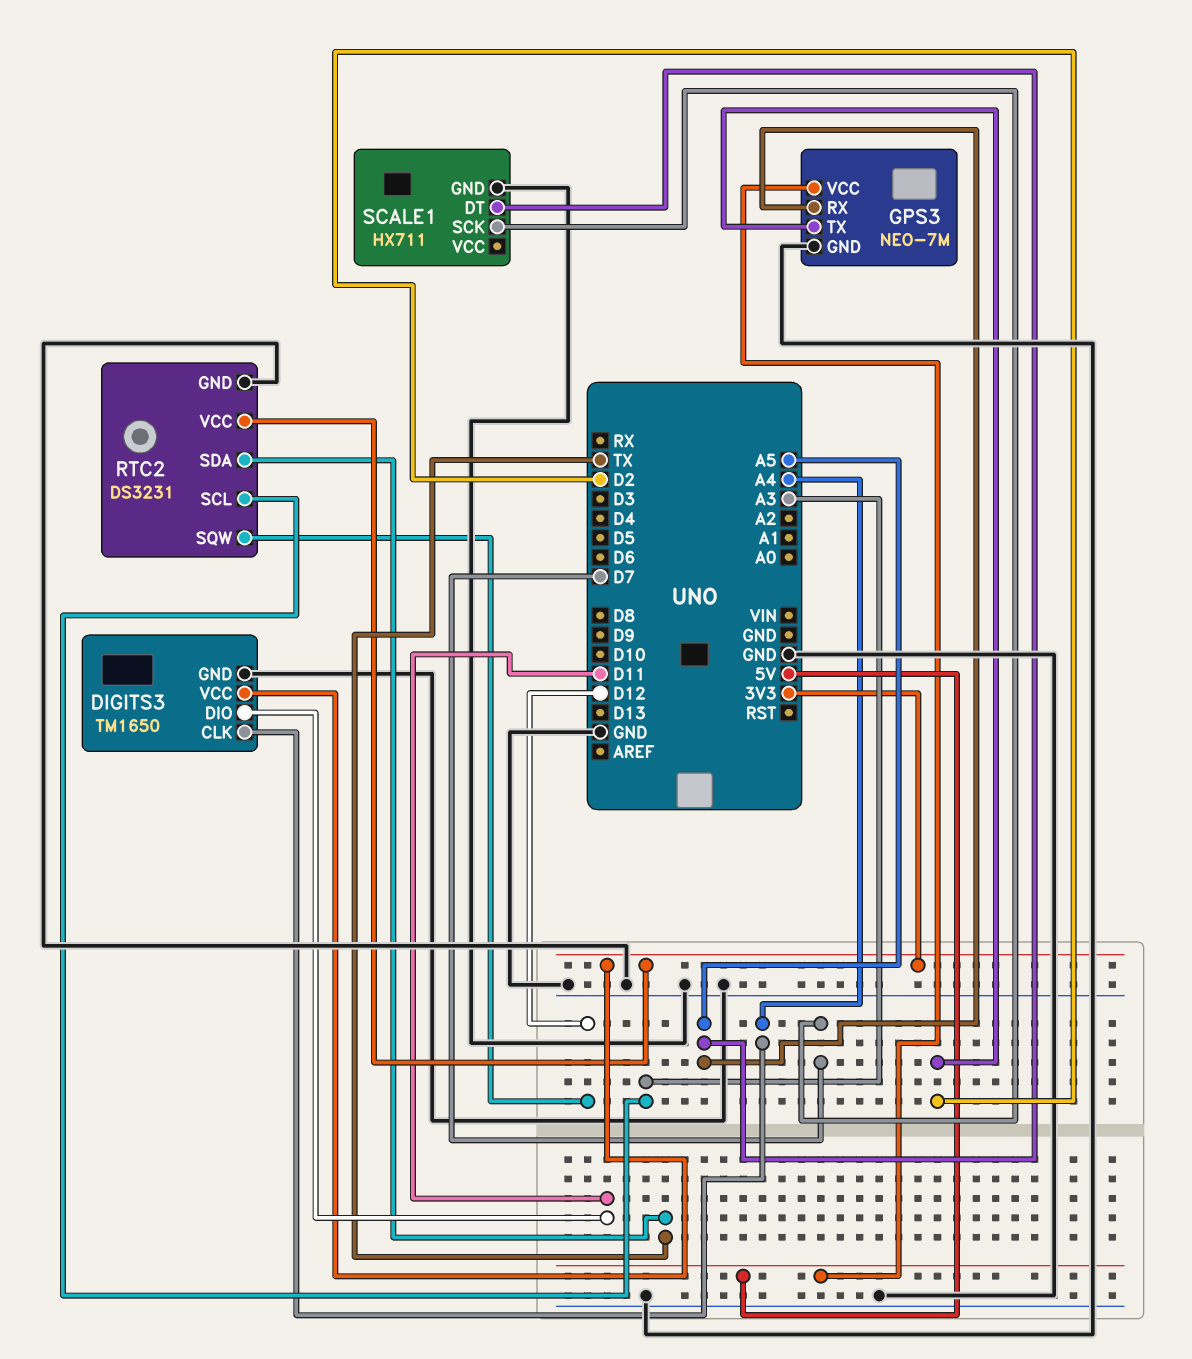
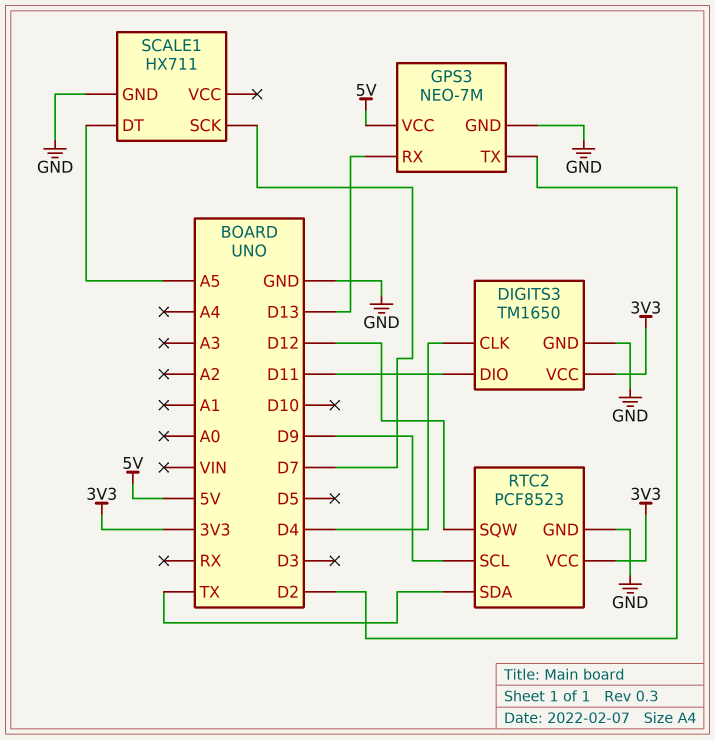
DIGITS3 pin CLK: A4 -> D4
GPS3 pin RX: A5 -> D13
RTC2: DS3231 -> PCF8523
RTC2 pin SCL: A3 -> D9

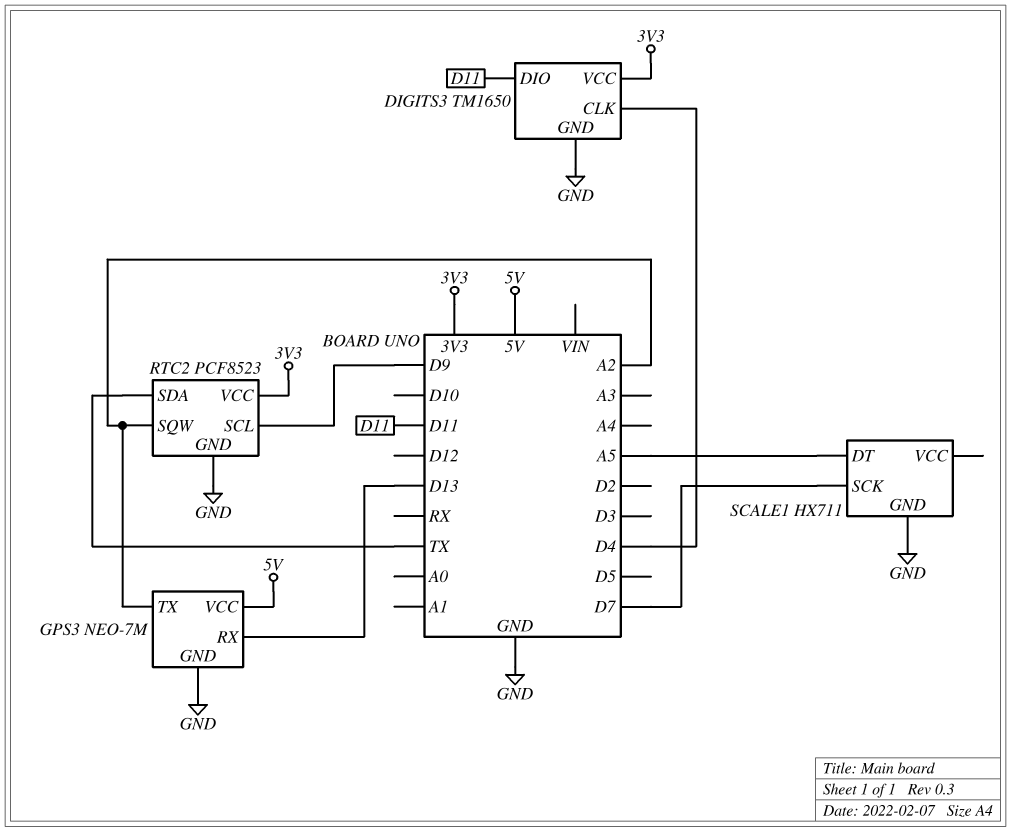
GPS3 pin TX: D2 -> A2
RTC2 pin SQW: D12 -> A2

